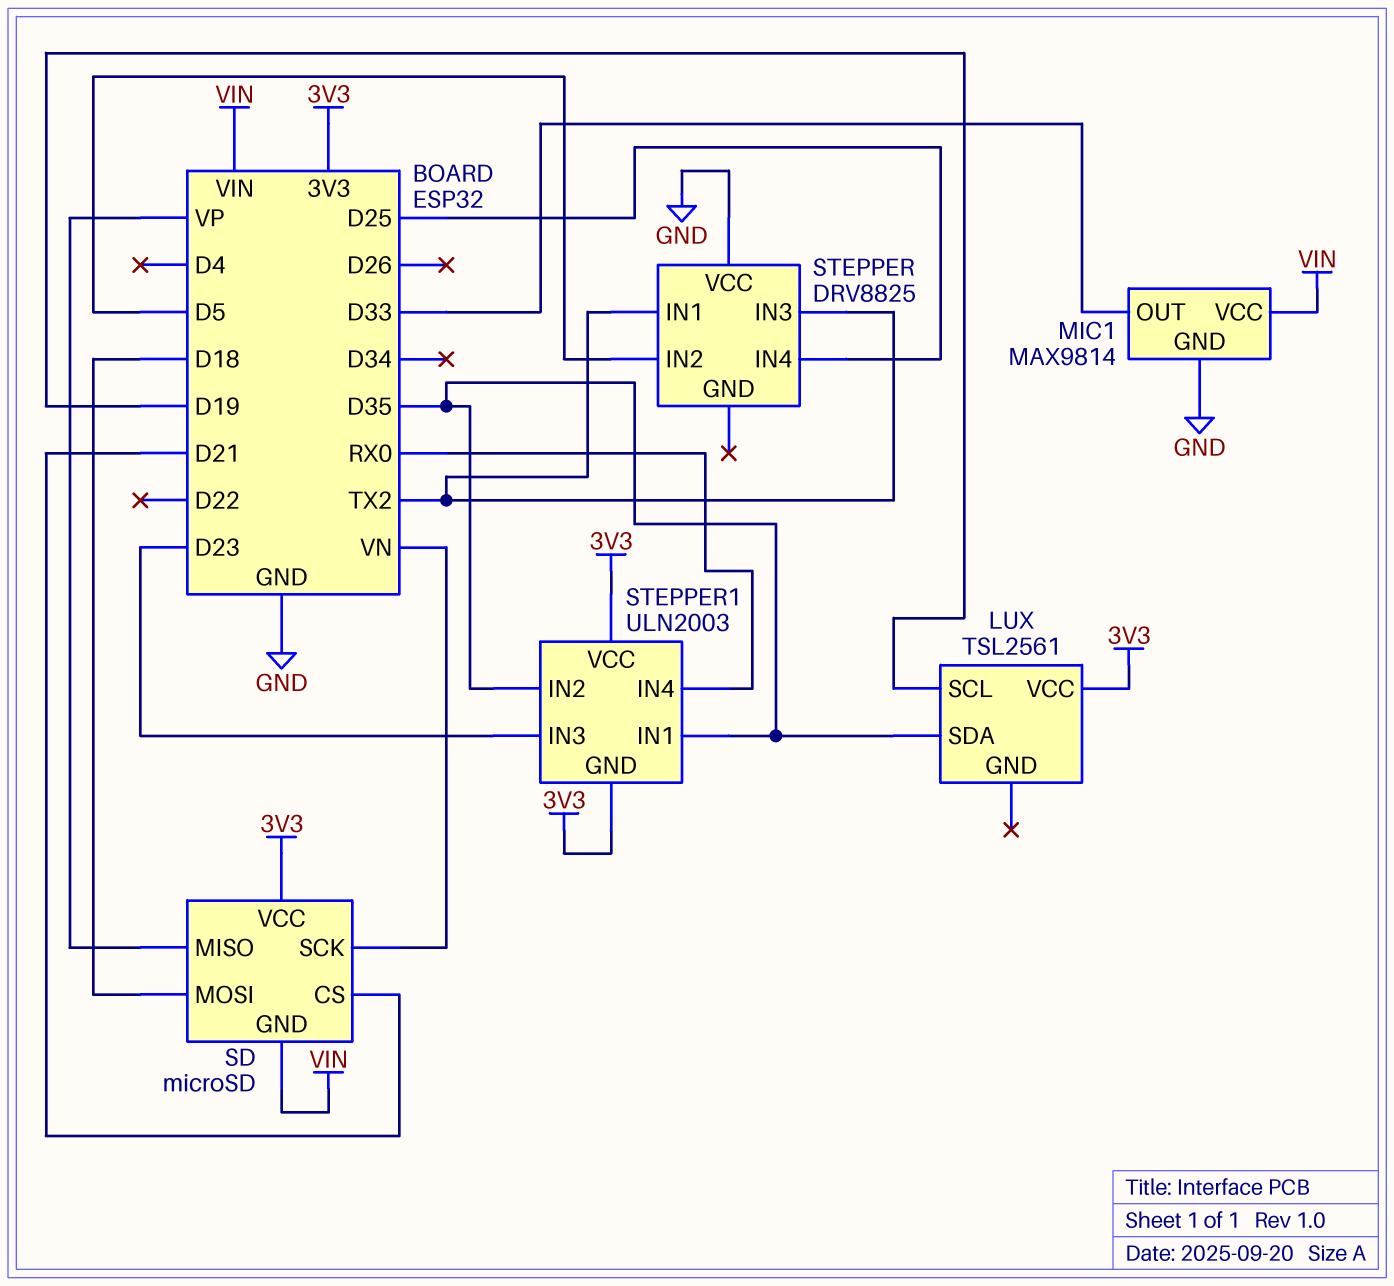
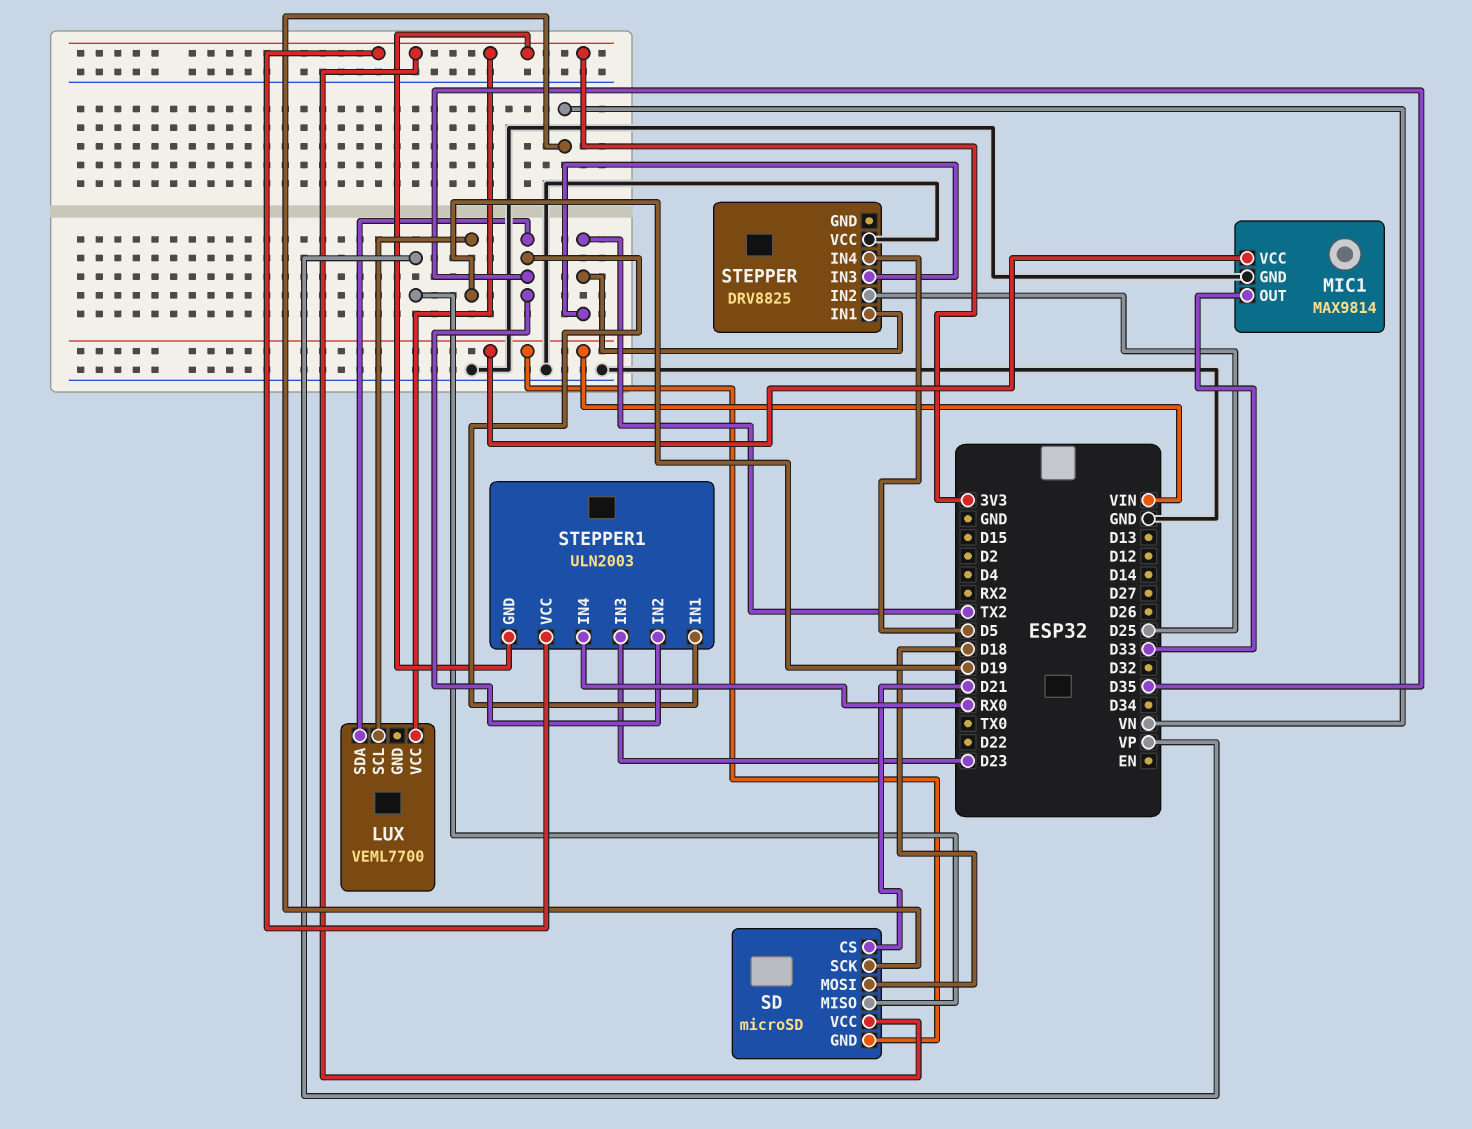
LUX: TSL2561 -> VEML7700
STEPPER pin IN2: D5 -> D25
STEPPER pin IN4: D25 -> D5

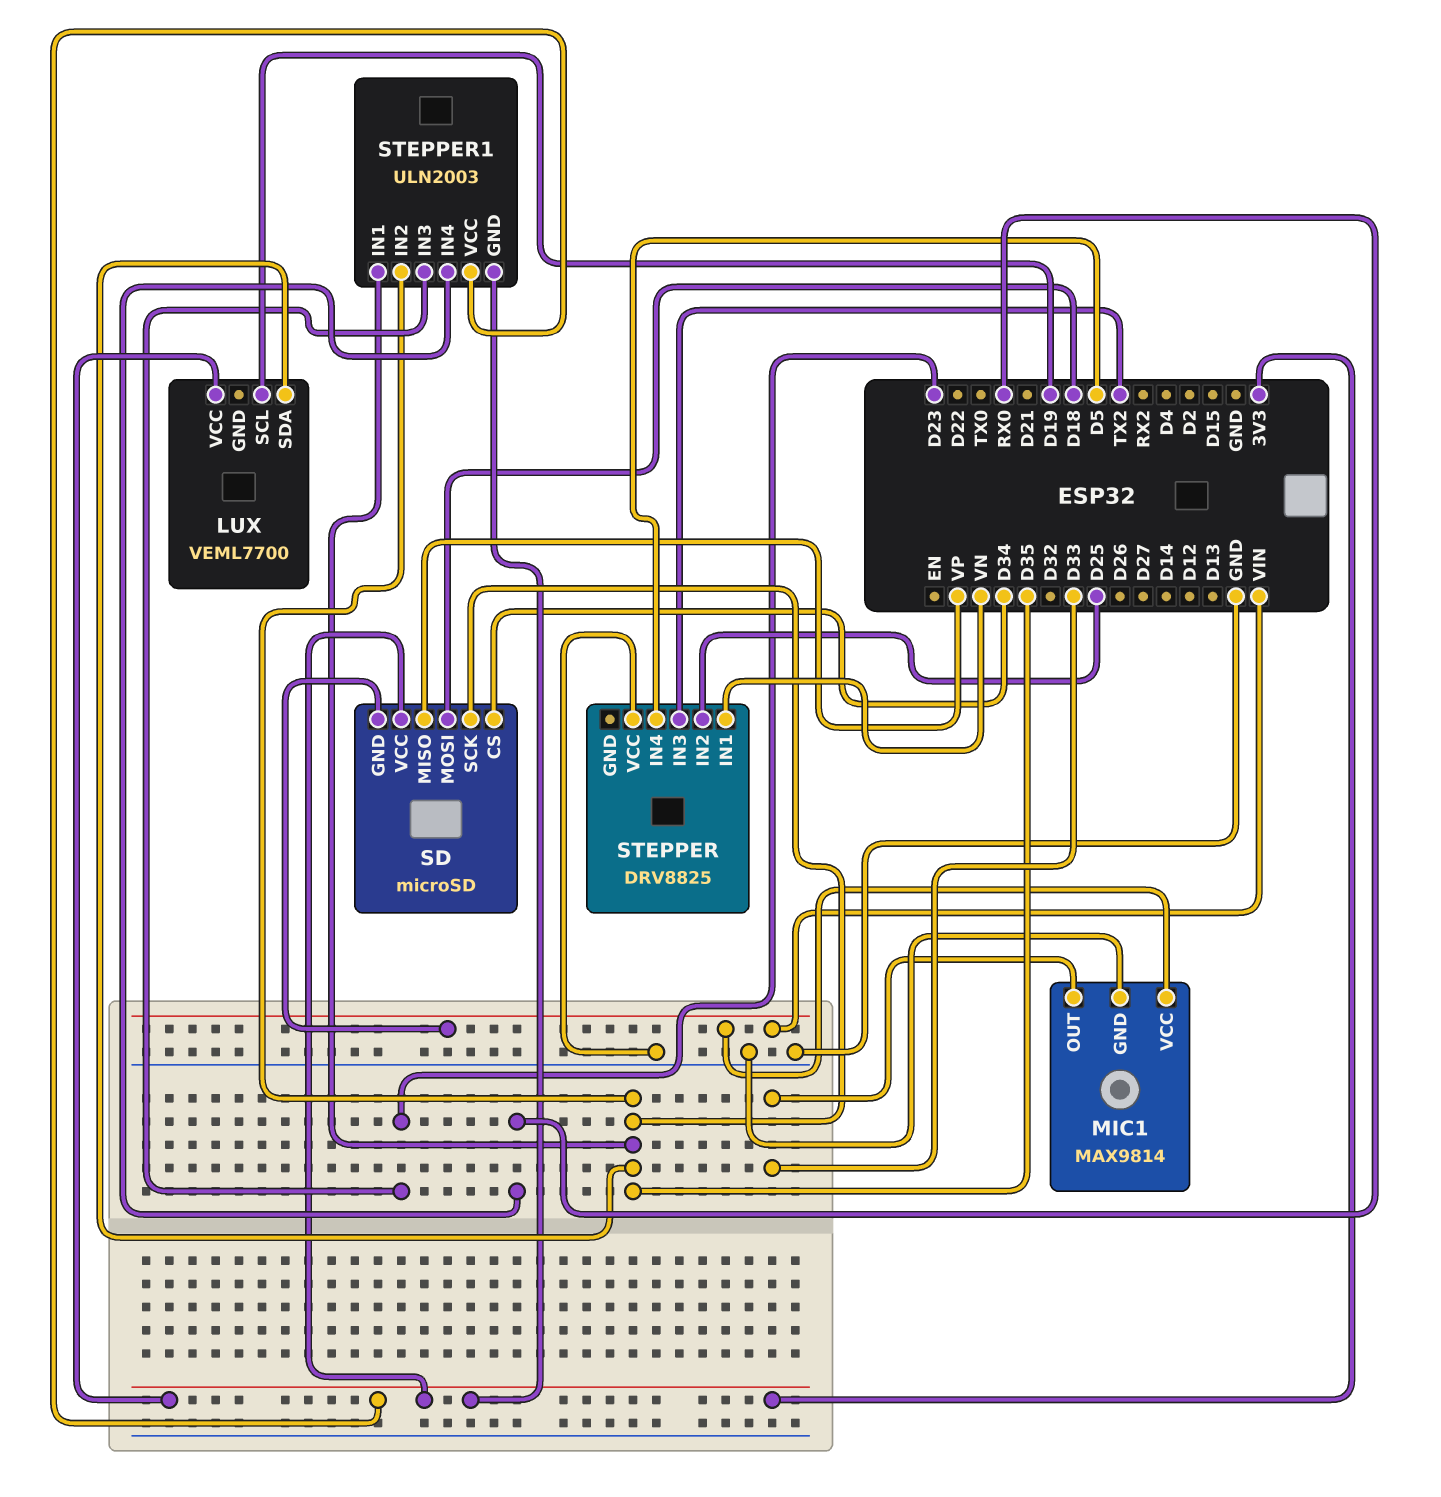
SD pin CS: D21 -> D34
SD pin SCK: VN -> D35
STEPPER pin IN1: TX2 -> VN

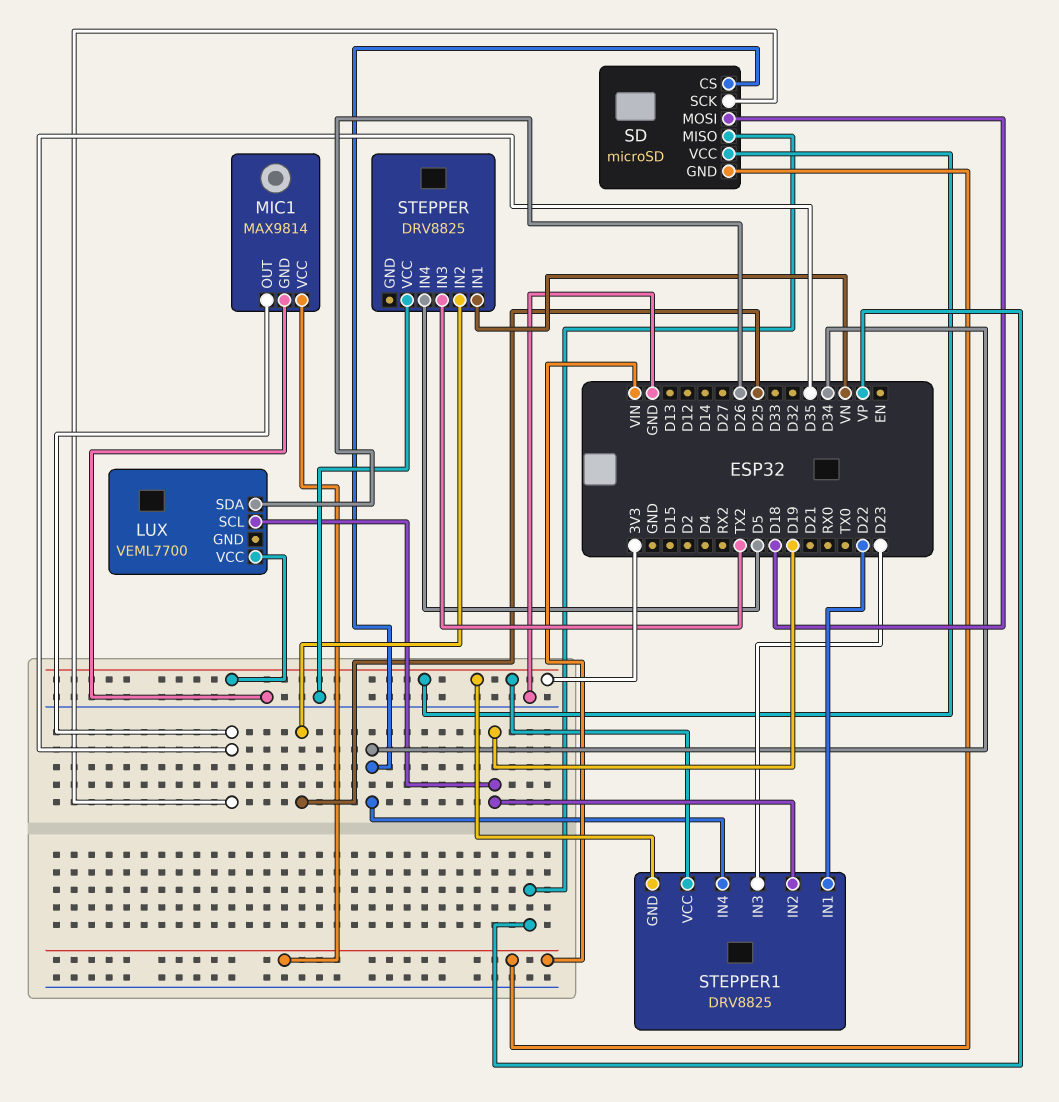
LUX pin SDA: D35 -> D26
MIC1 pin OUT: D33 -> D35
STEPPER1: ULN2003 -> DRV8825
STEPPER1 pin IN1: D35 -> D22
STEPPER1 pin IN2: D35 -> D19
STEPPER1 pin IN4: RX0 -> D34

